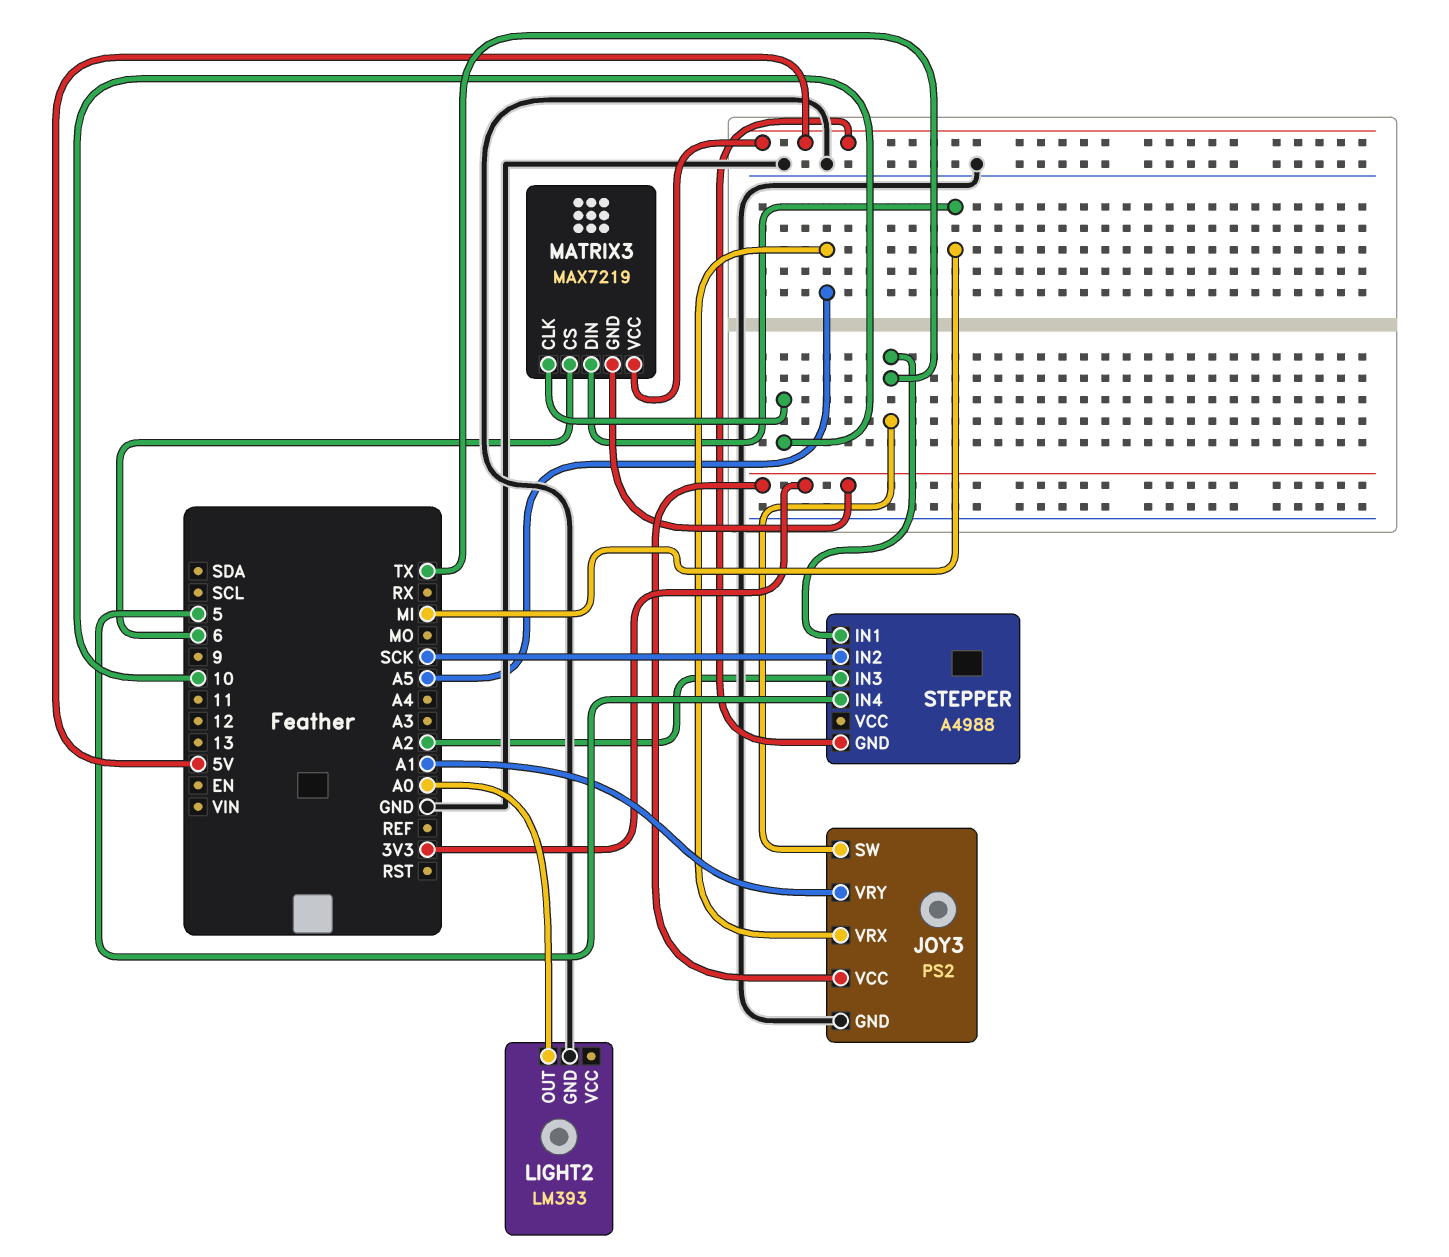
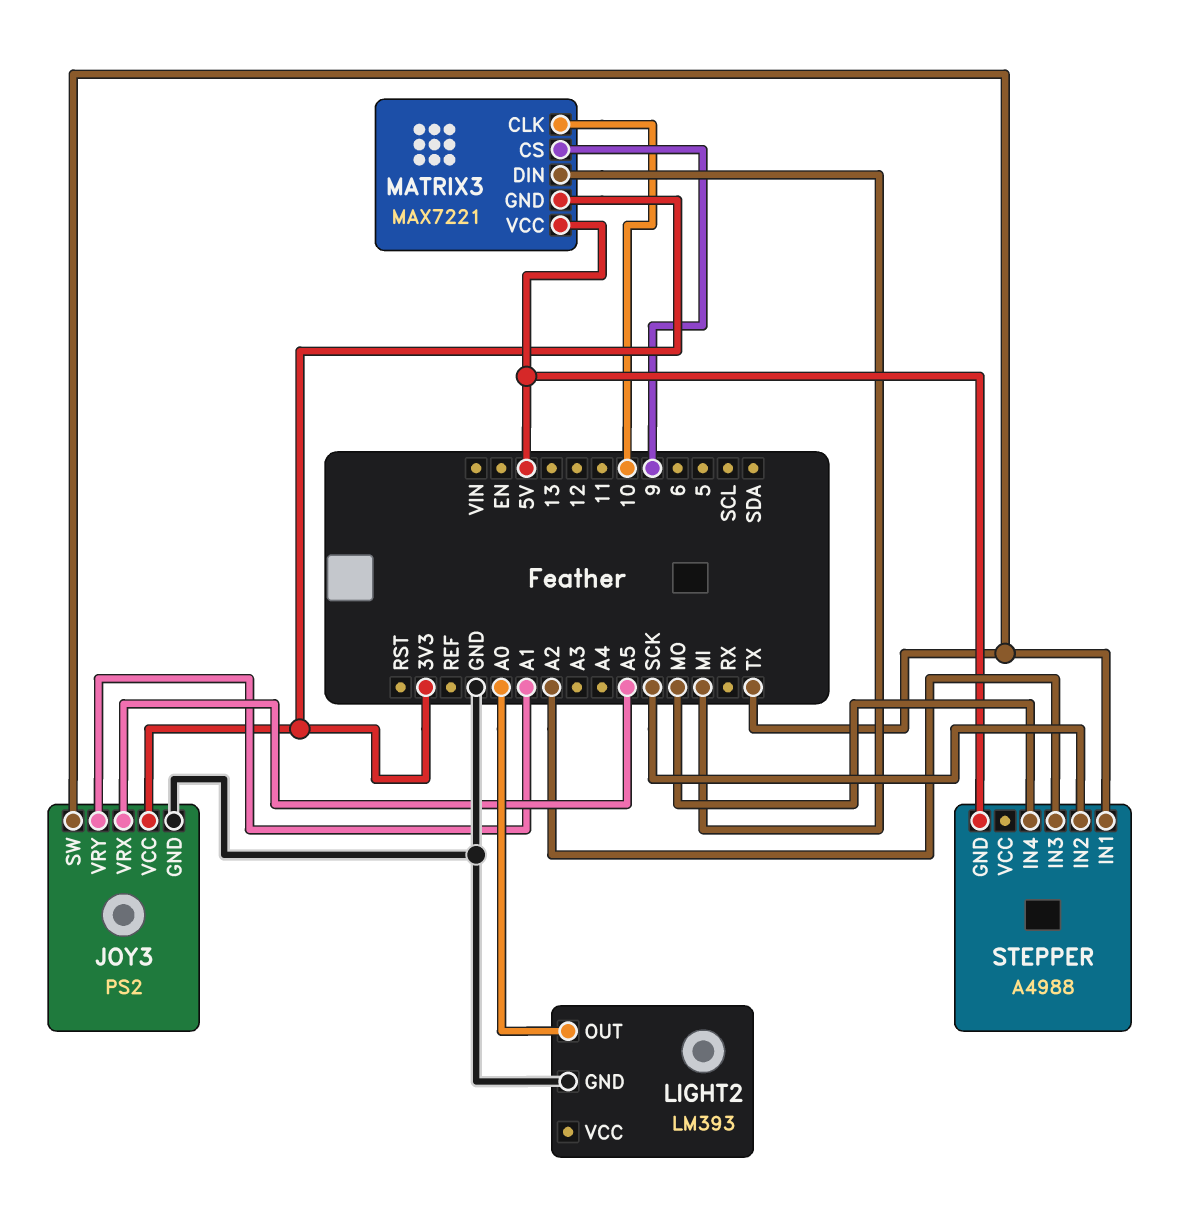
MATRIX3: MAX7219 -> MAX7221
MATRIX3 pin CS: 6 -> 9
STEPPER pin IN4: 5 -> MO

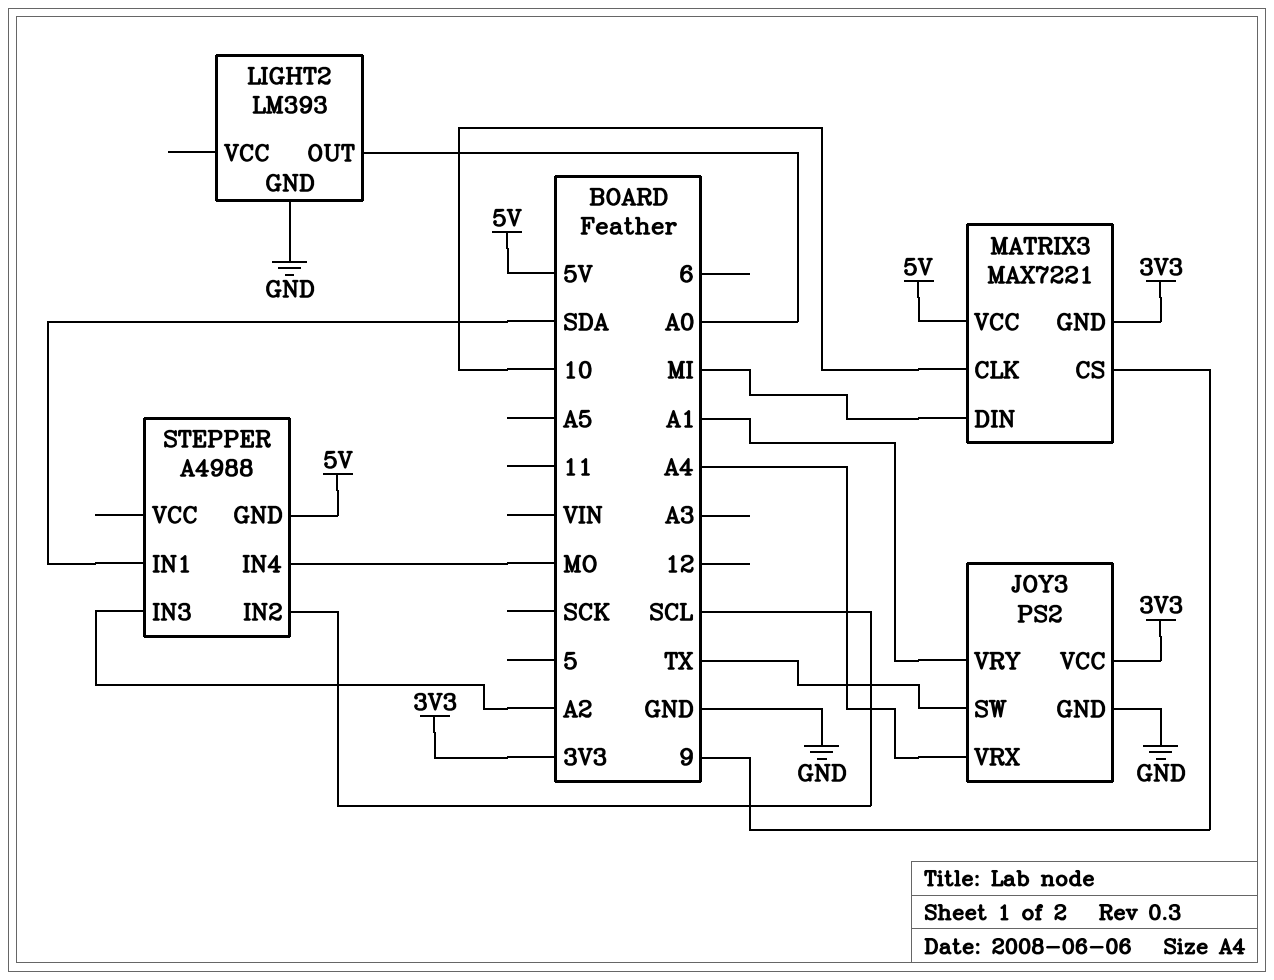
JOY3 pin VRX: A5 -> A4
STEPPER pin IN1: TX -> SDA
STEPPER pin IN2: SCK -> SCL

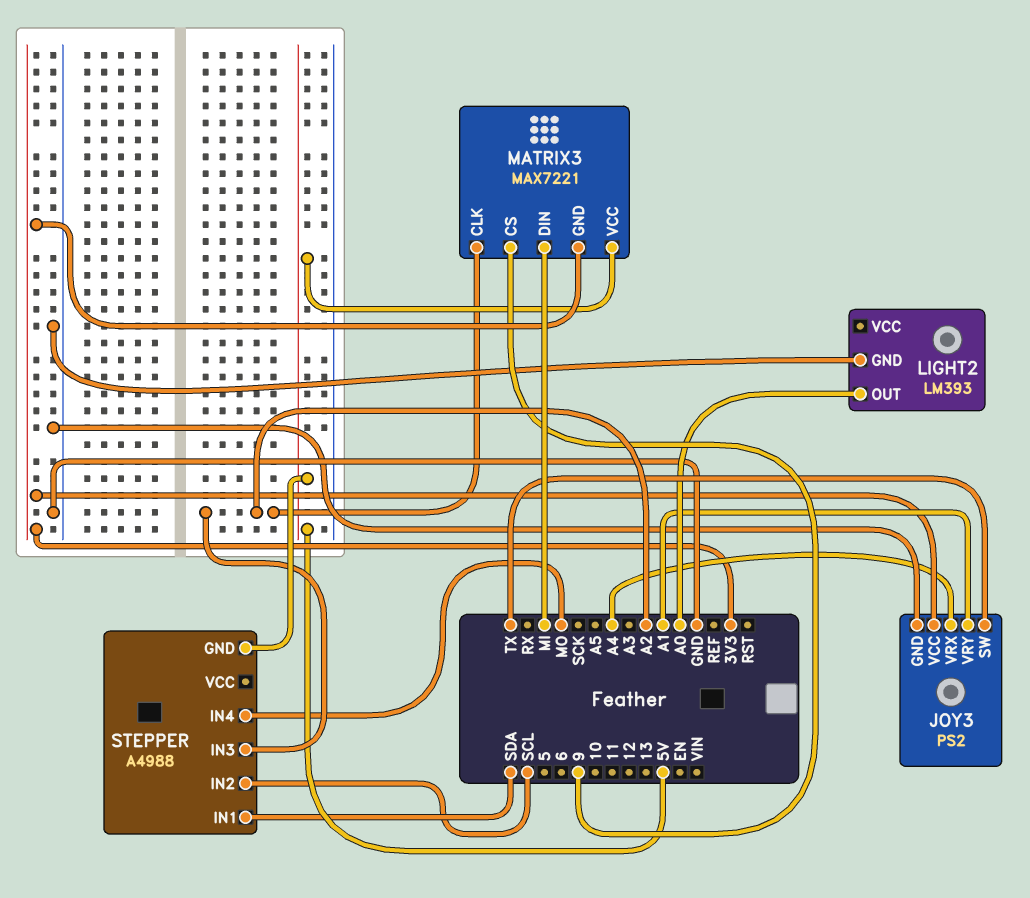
MATRIX3 pin CLK: 10 -> A2

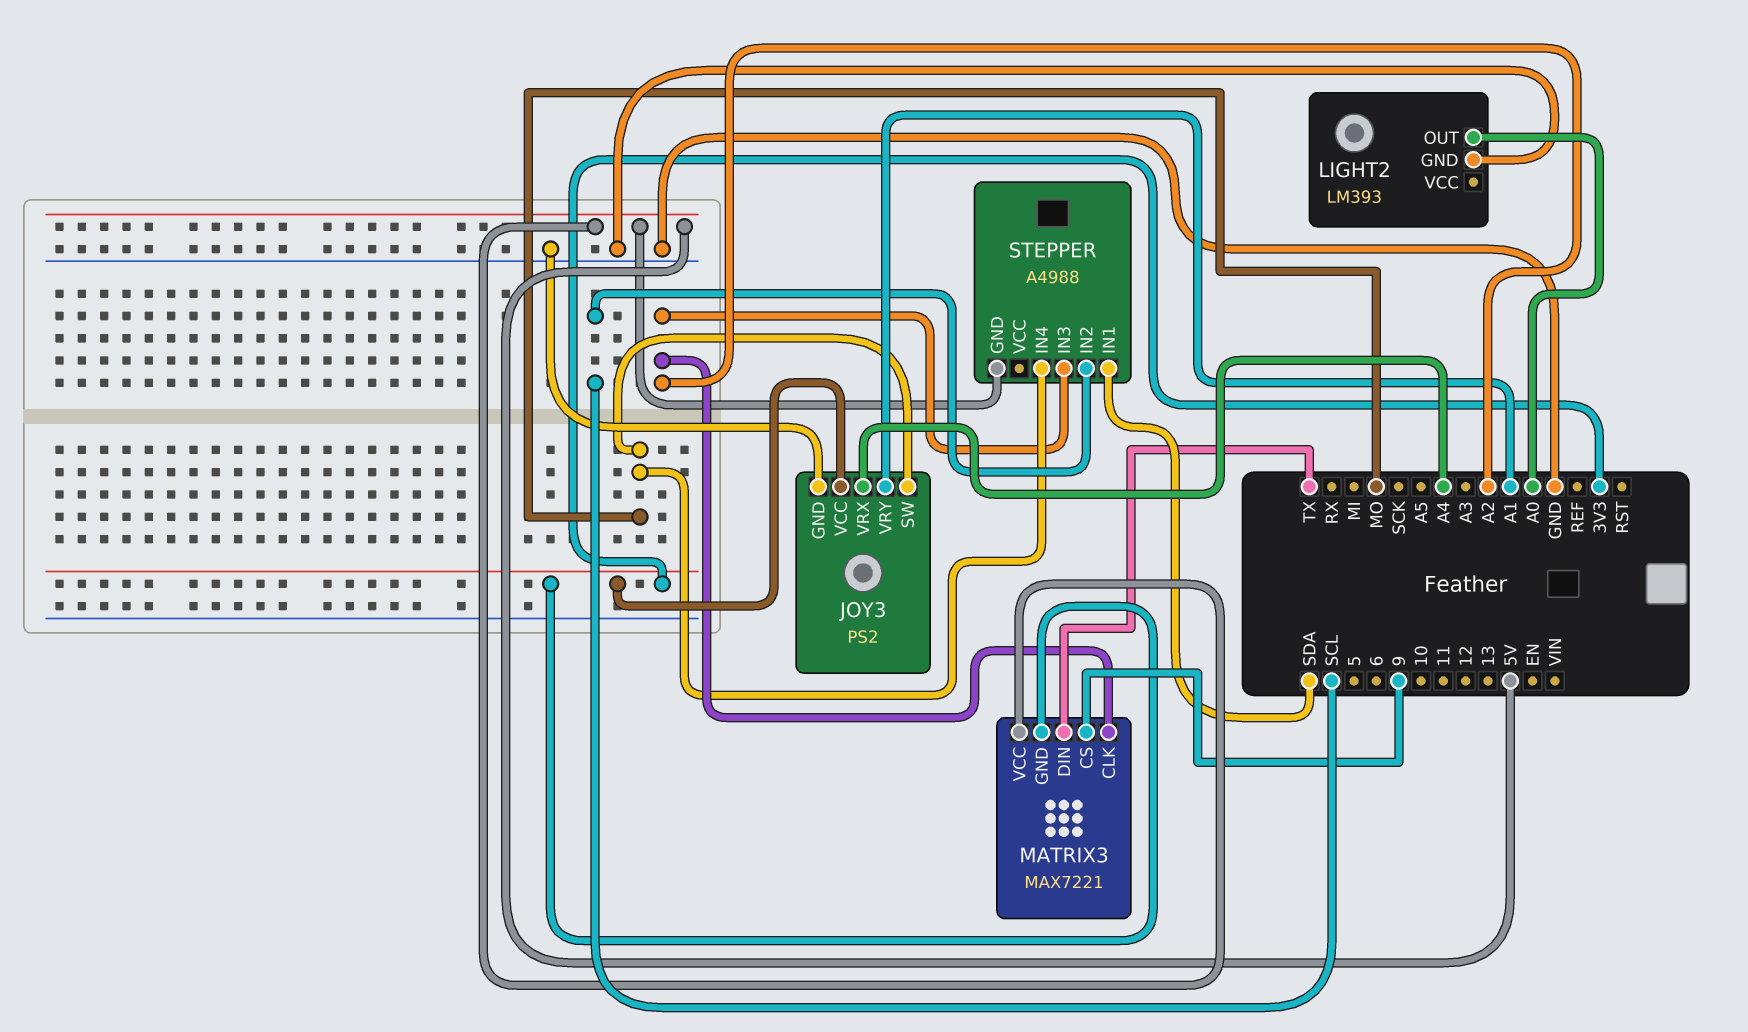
JOY3 pin SW: TX -> MO
MATRIX3 pin DIN: MI -> TX

